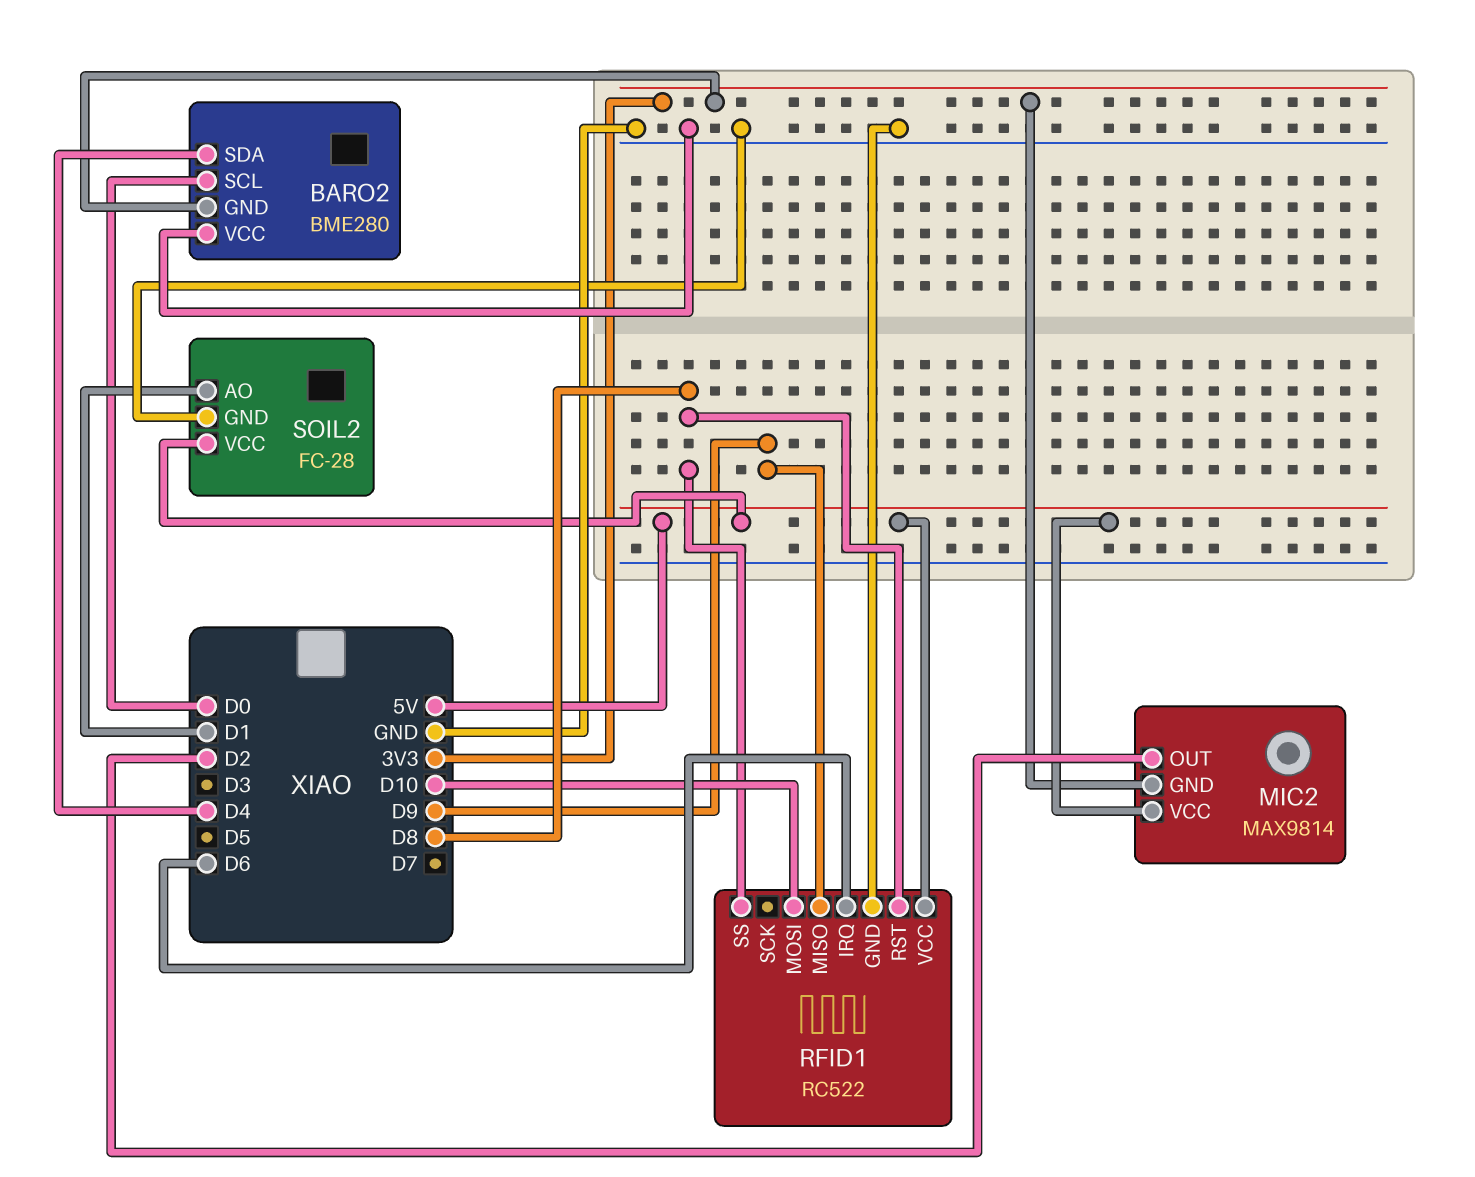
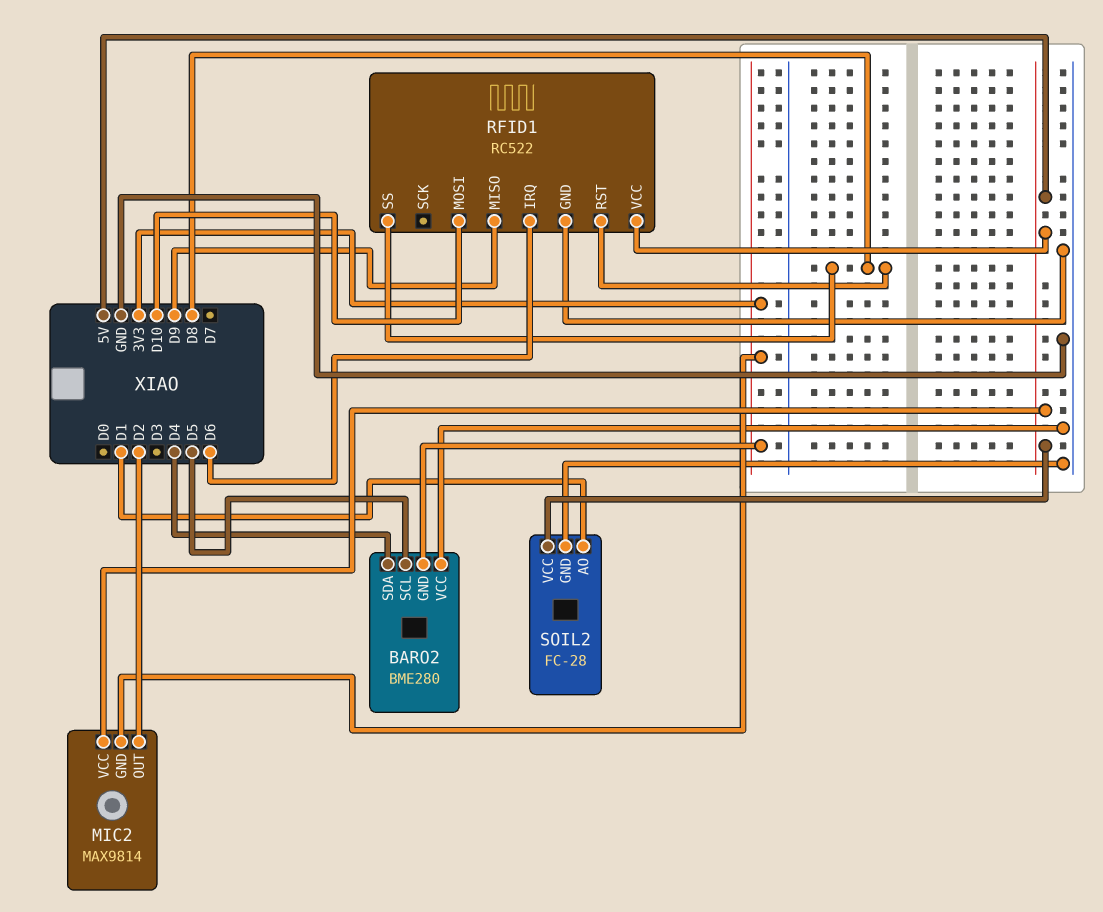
BARO2 pin SCL: D0 -> D5

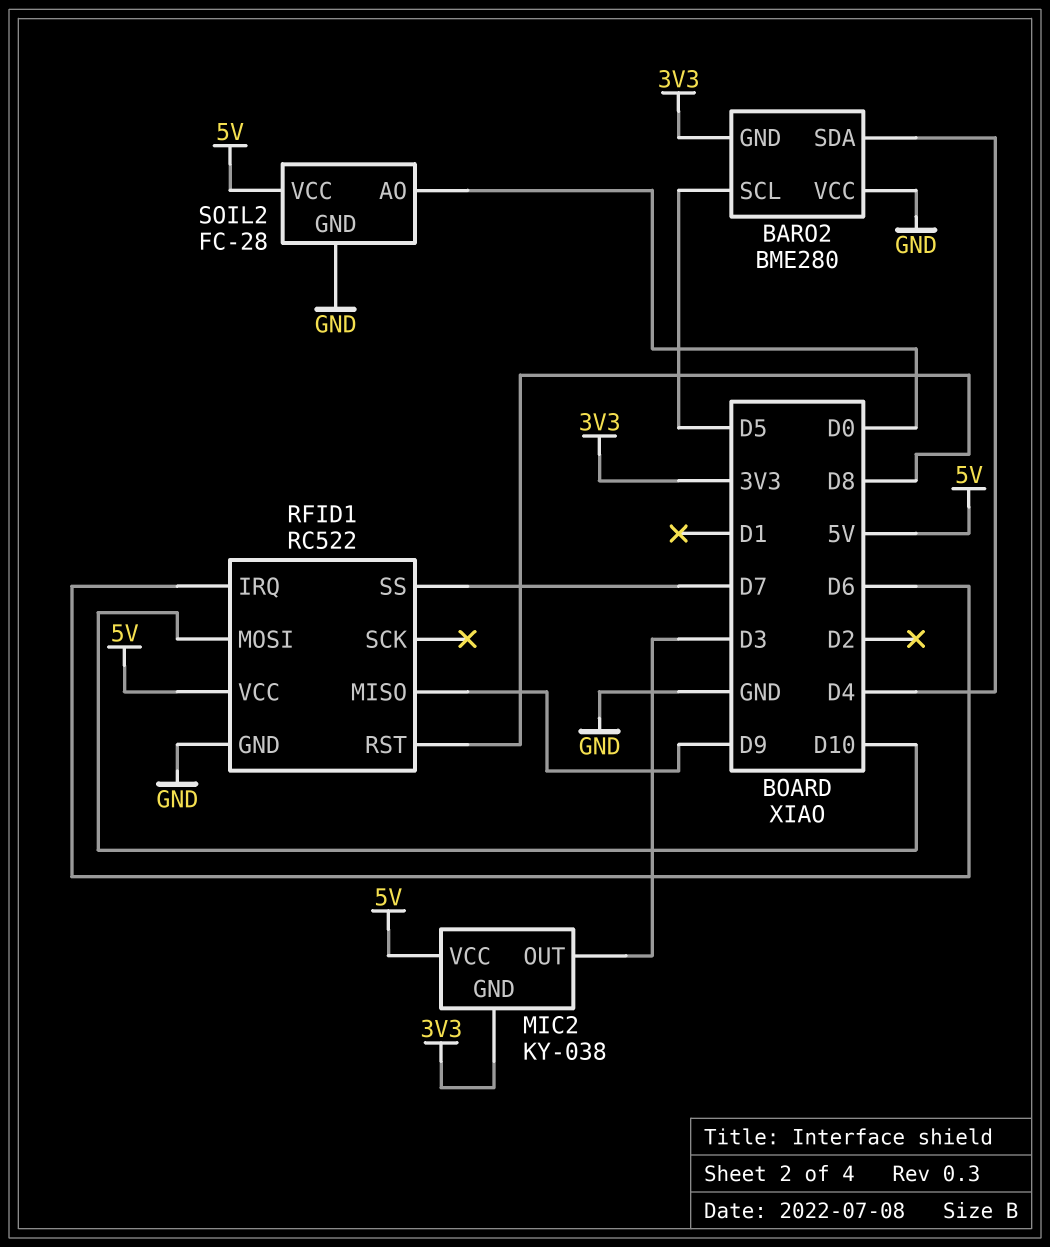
MIC2: MAX9814 -> KY-038
MIC2 pin OUT: D2 -> D3
RFID1 pin SS: D8 -> D7
SOIL2 pin AO: D1 -> D0

